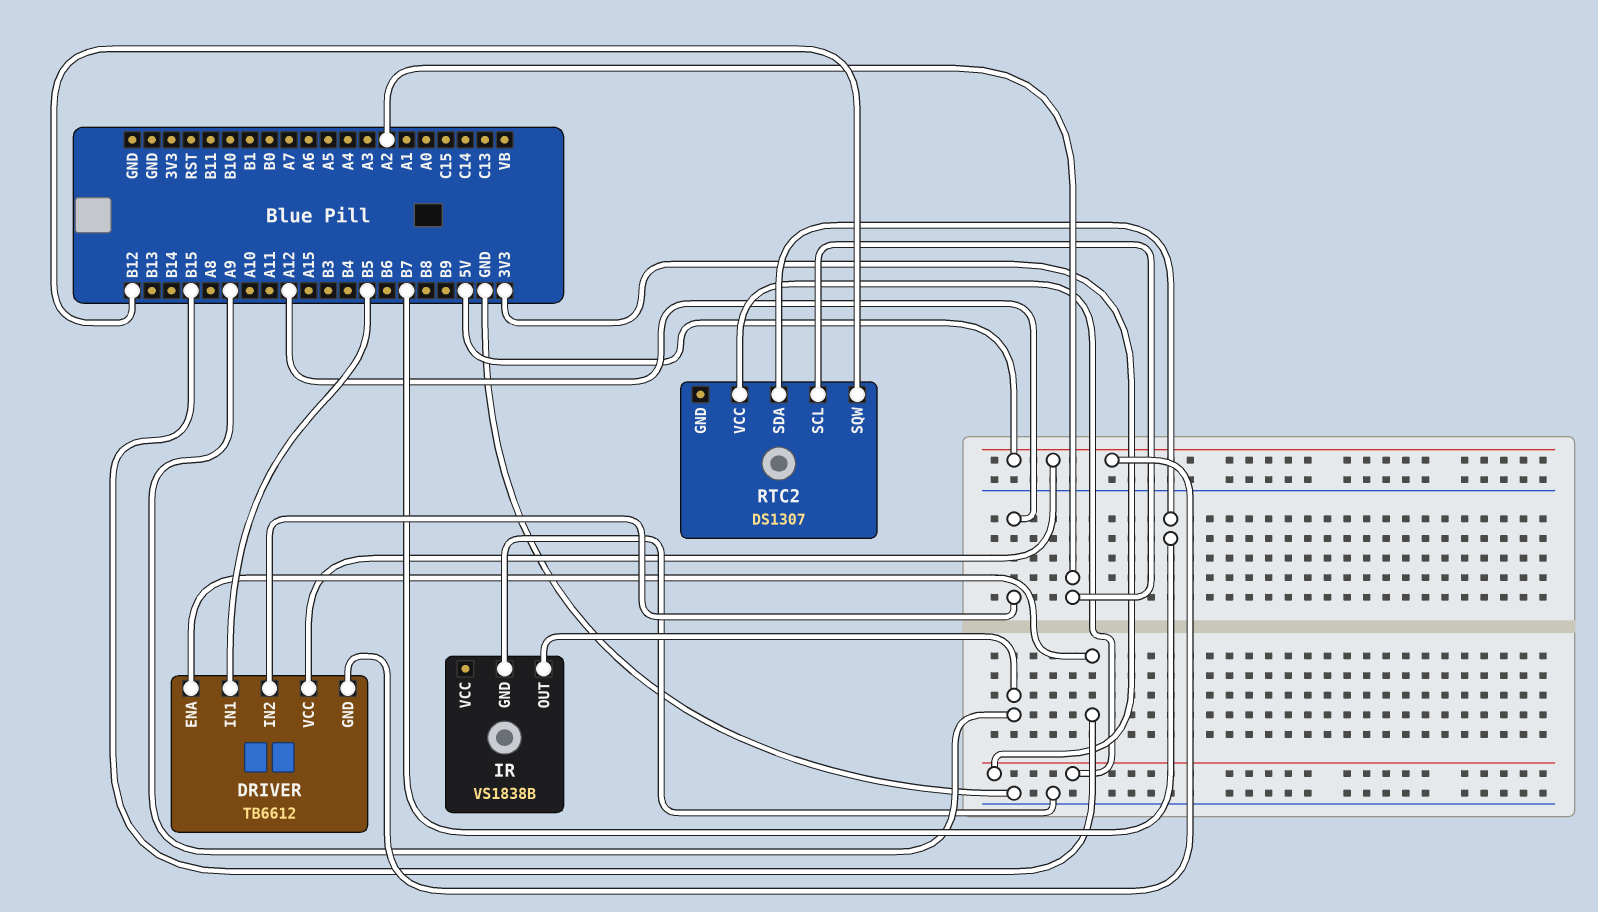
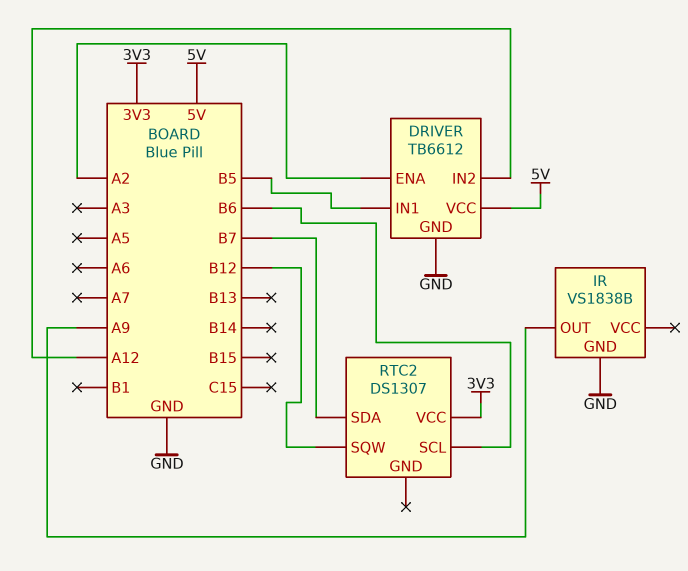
DRIVER pin ENA: B15 -> A2
DRIVER pin GND: 5V -> GND
RTC2 pin SCL: A2 -> B6

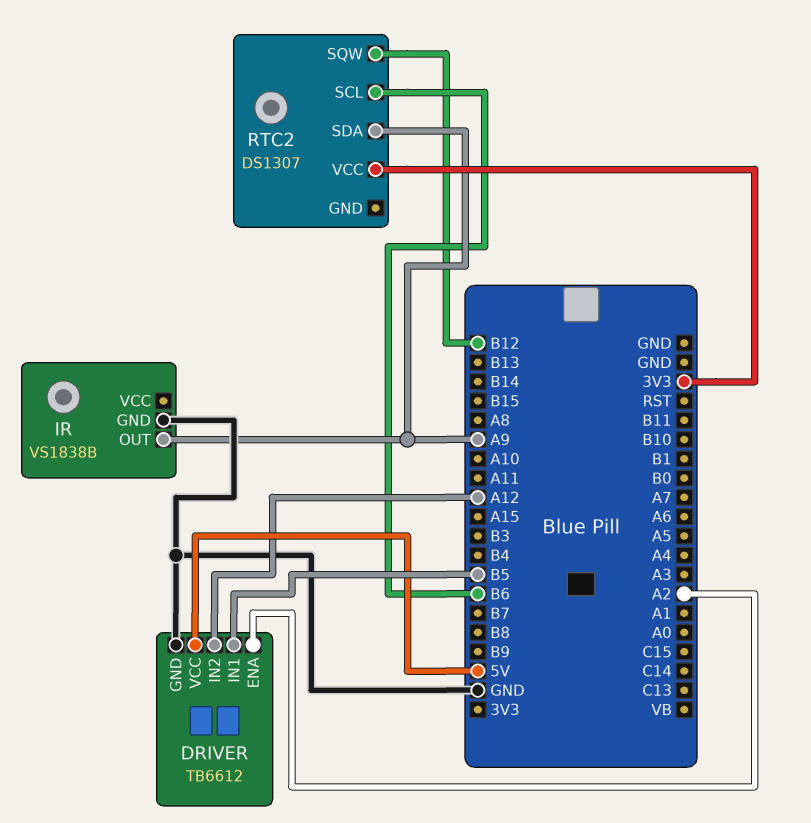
RTC2 pin SDA: B7 -> A9

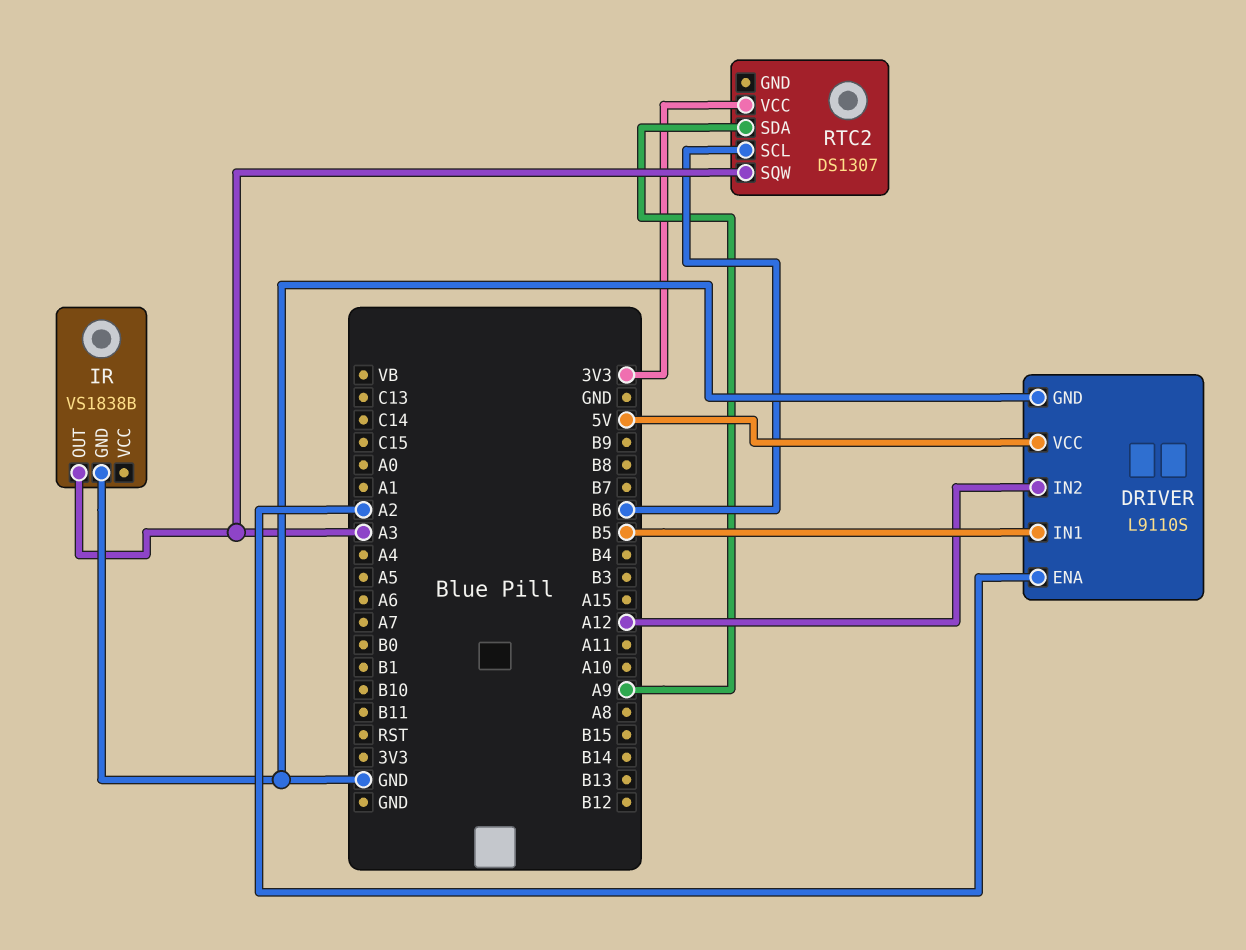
DRIVER: TB6612 -> L9110S
IR pin OUT: A9 -> A3
RTC2 pin SQW: B12 -> A3

